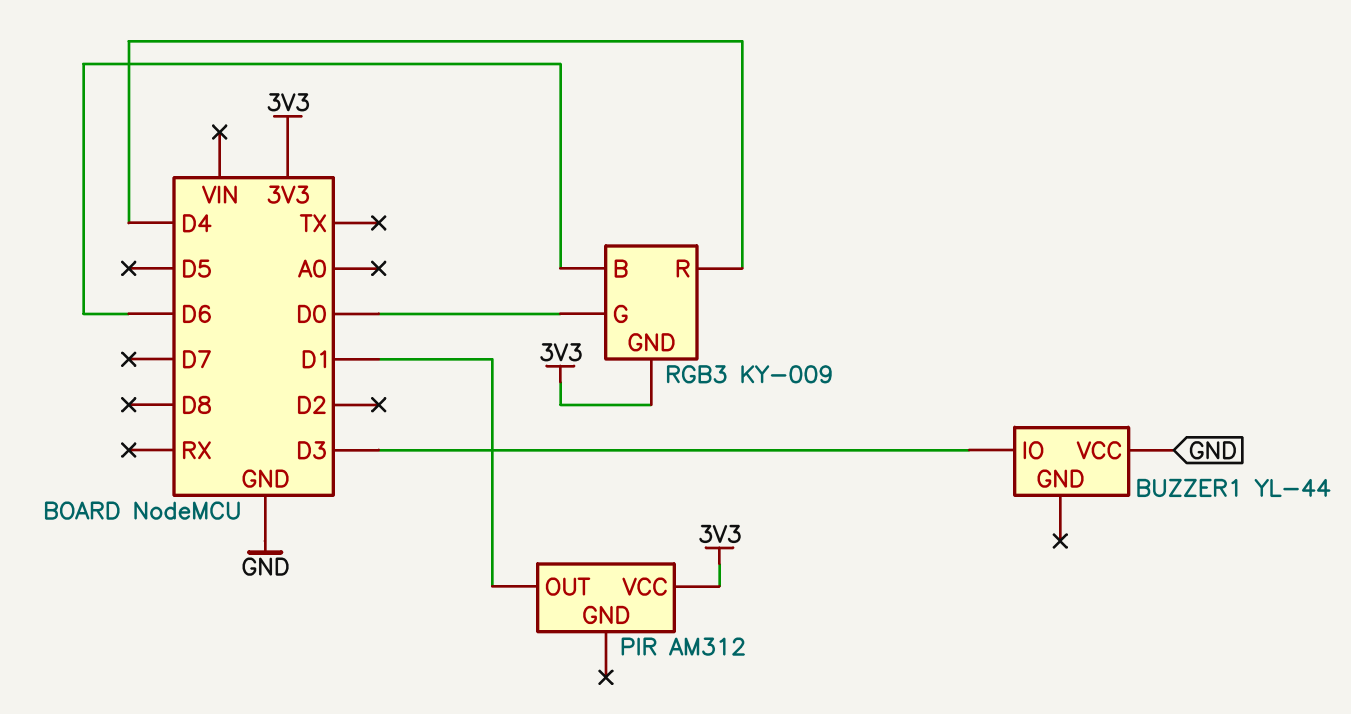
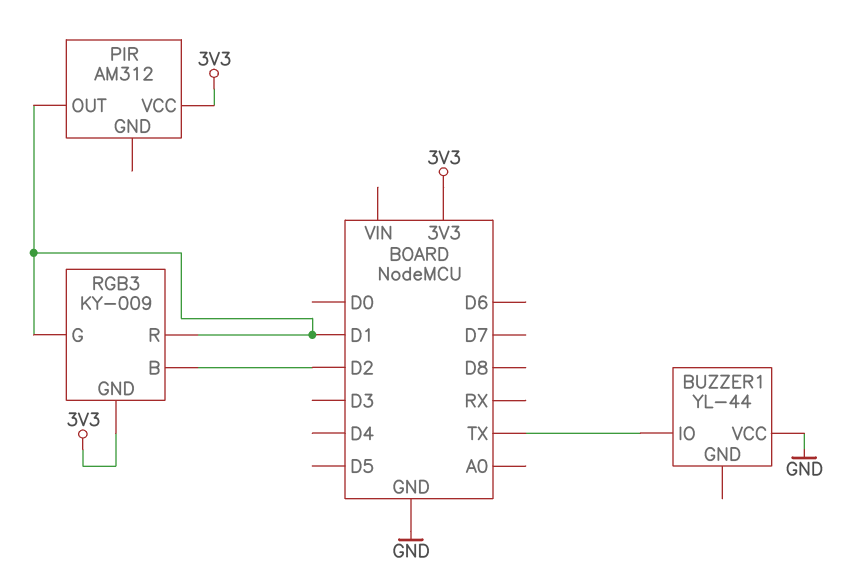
BUZZER1 pin IO: D3 -> TX
RGB3 pin B: D6 -> D2
RGB3 pin G: D0 -> D1
RGB3 pin R: D4 -> D1

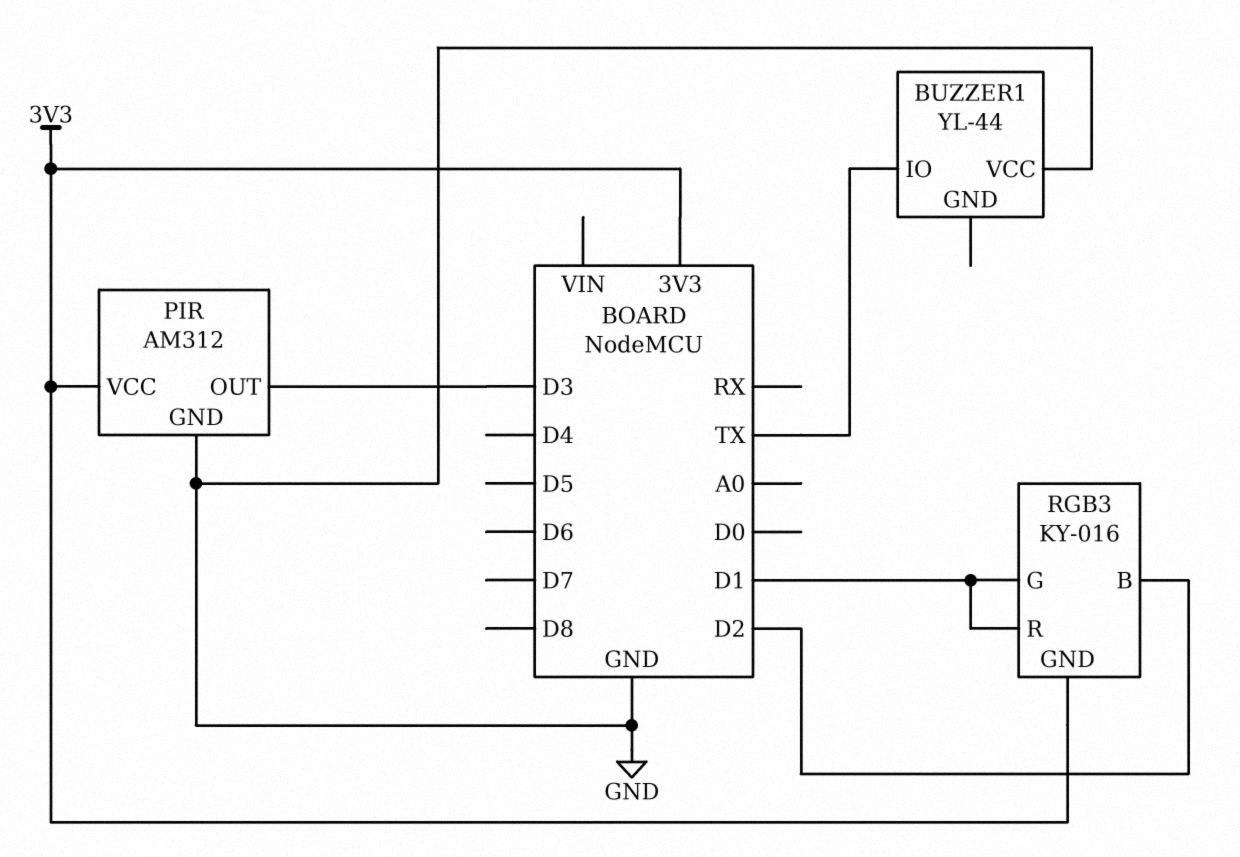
PIR pin GND: none -> GND
PIR pin OUT: D1 -> D3
RGB3: KY-009 -> KY-016

